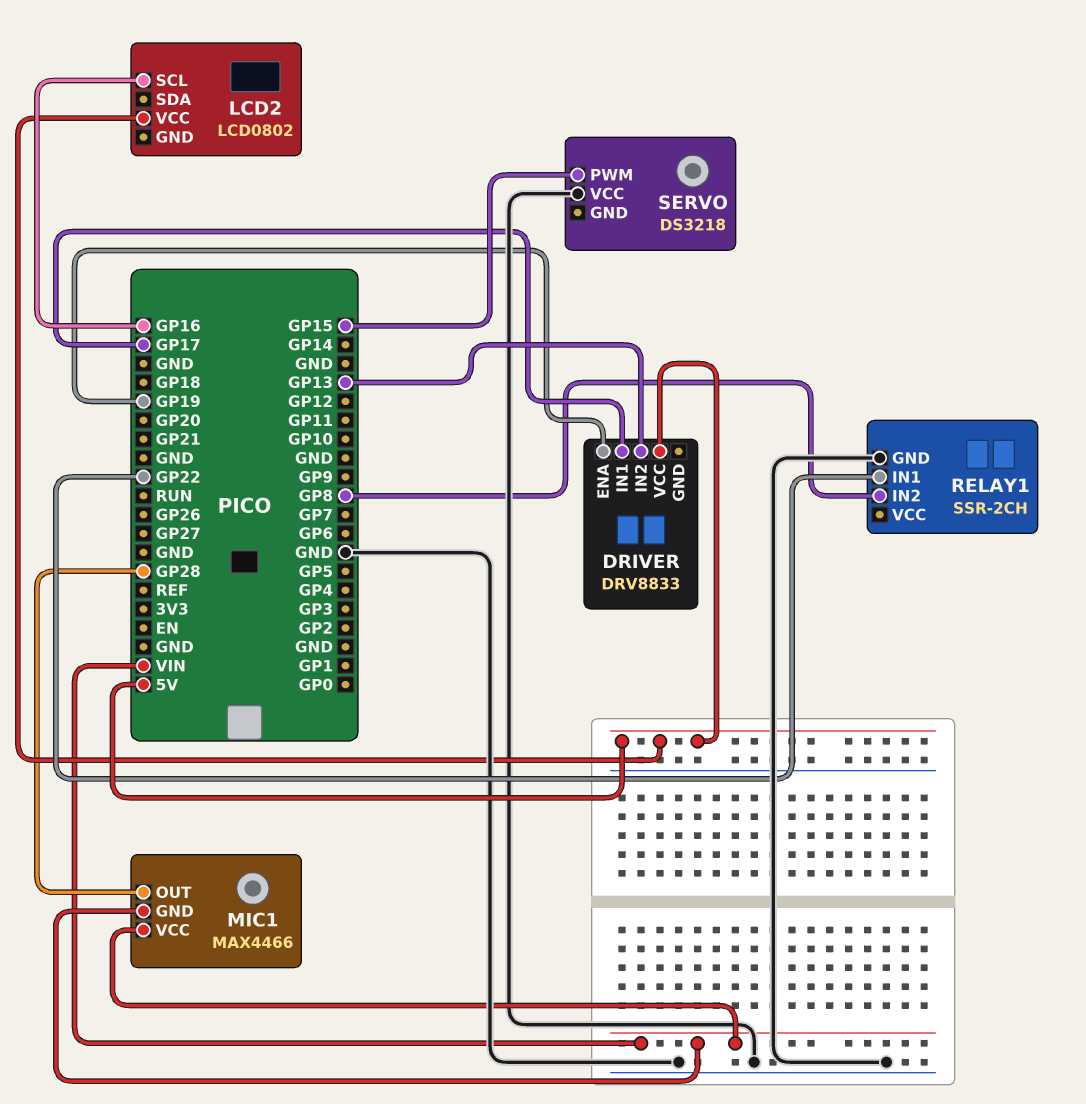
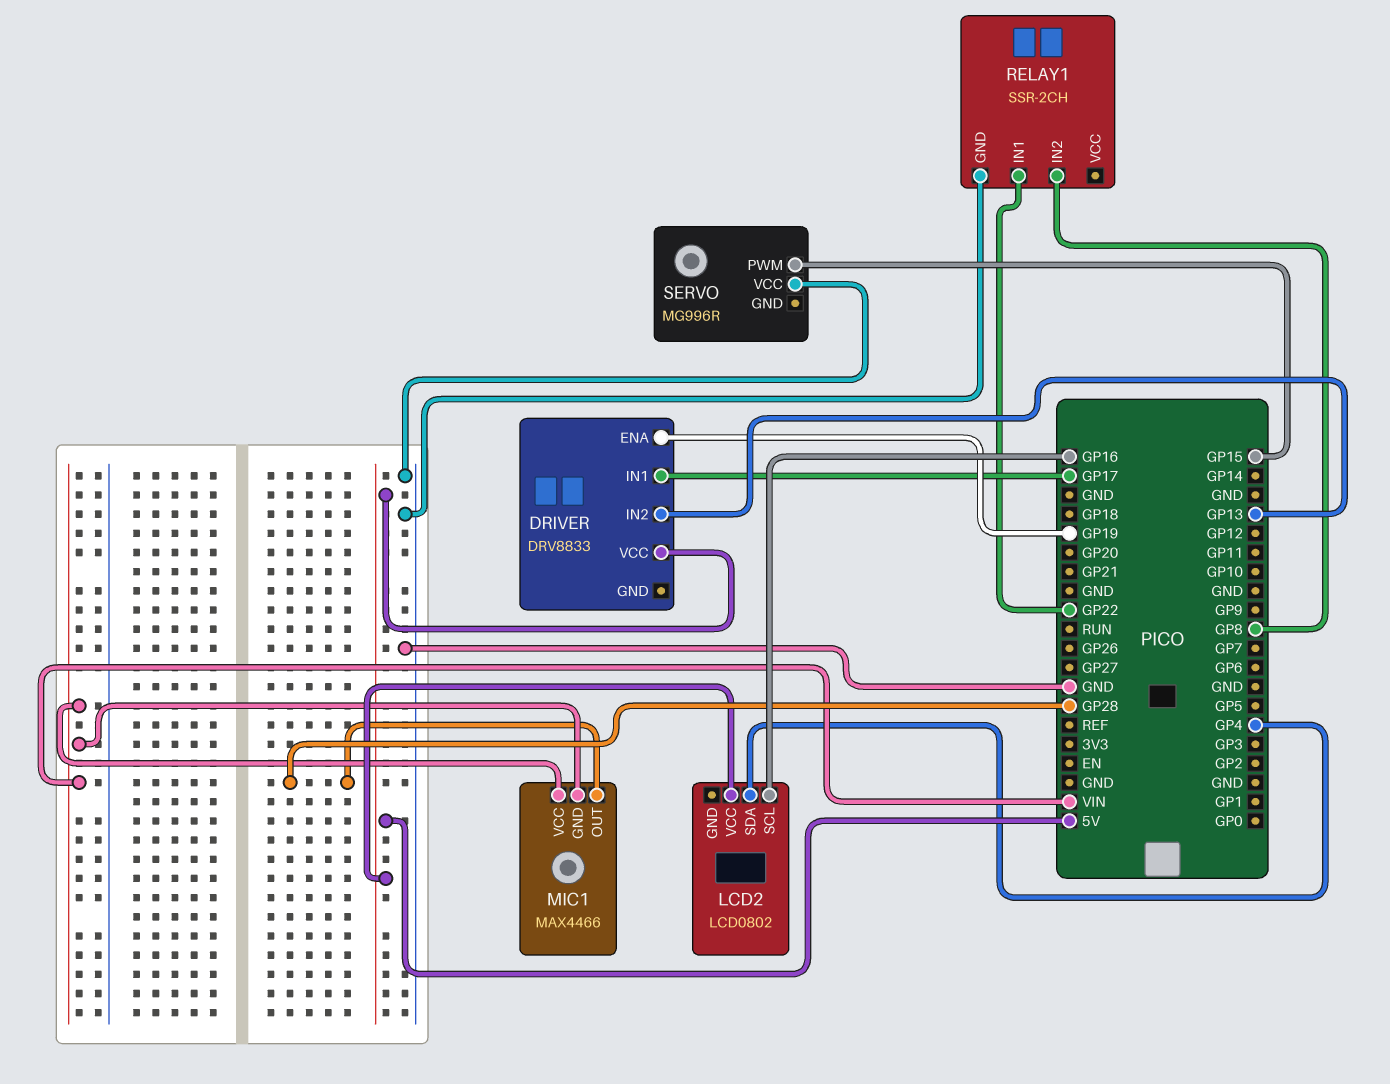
LCD2 pin SDA: none -> GP4
SERVO: DS3218 -> MG996R

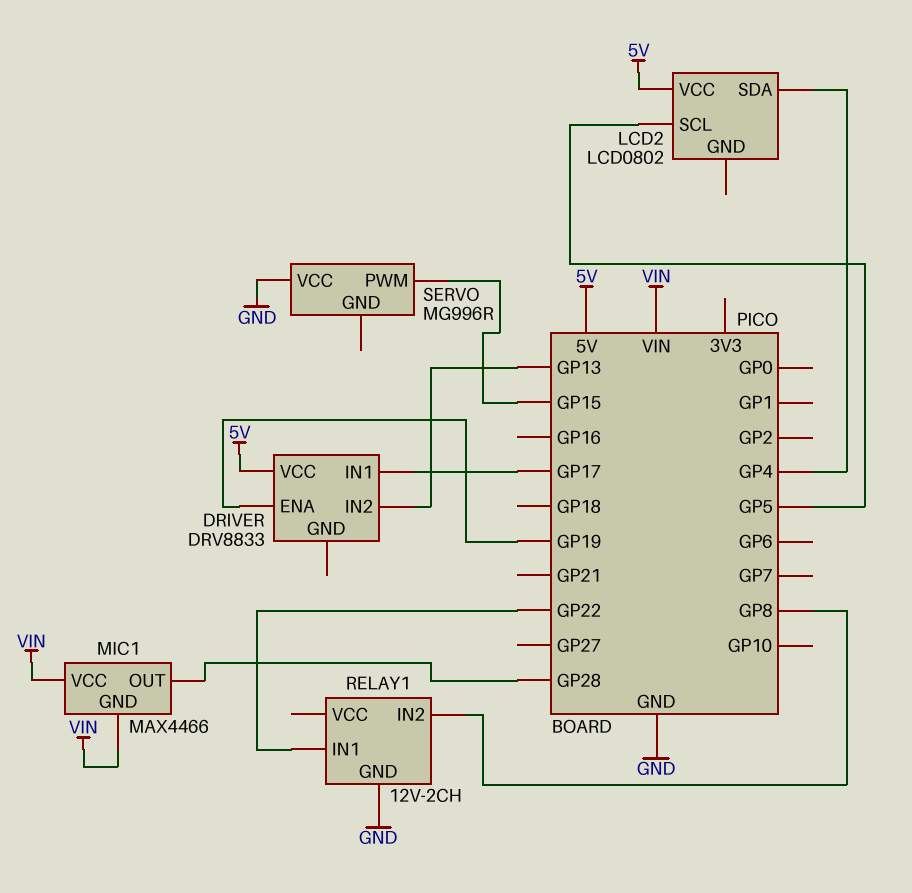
LCD2 pin SCL: GP16 -> GP5
RELAY1: SSR-2CH -> 12V-2CH

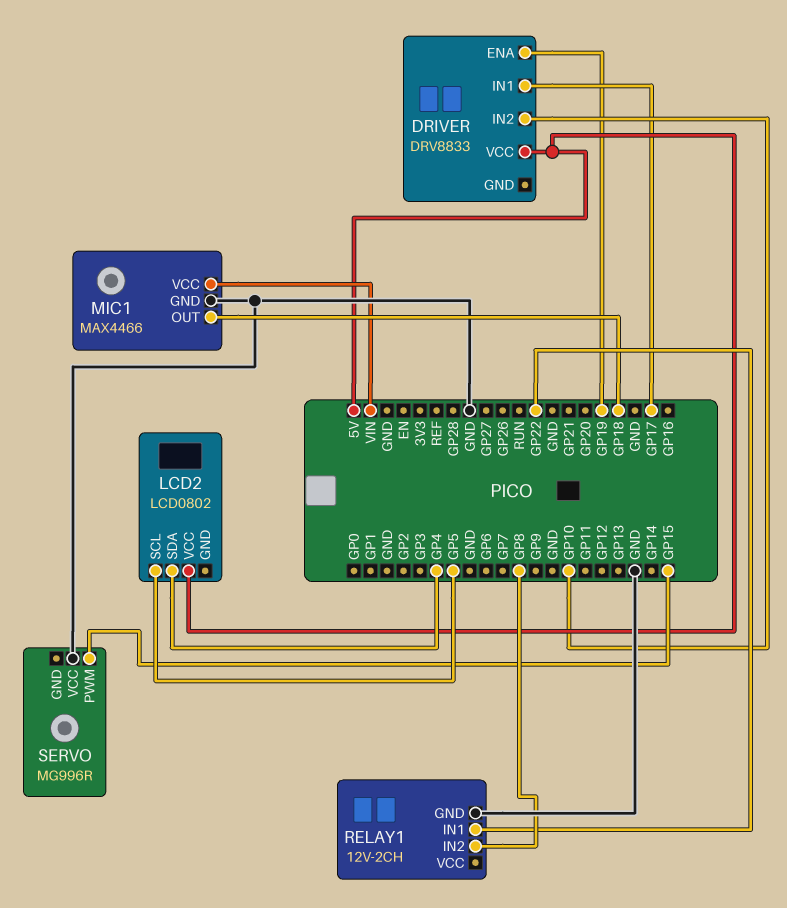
DRIVER pin IN2: GP13 -> GP10
MIC1 pin GND: VIN -> GND
MIC1 pin OUT: GP28 -> GP18

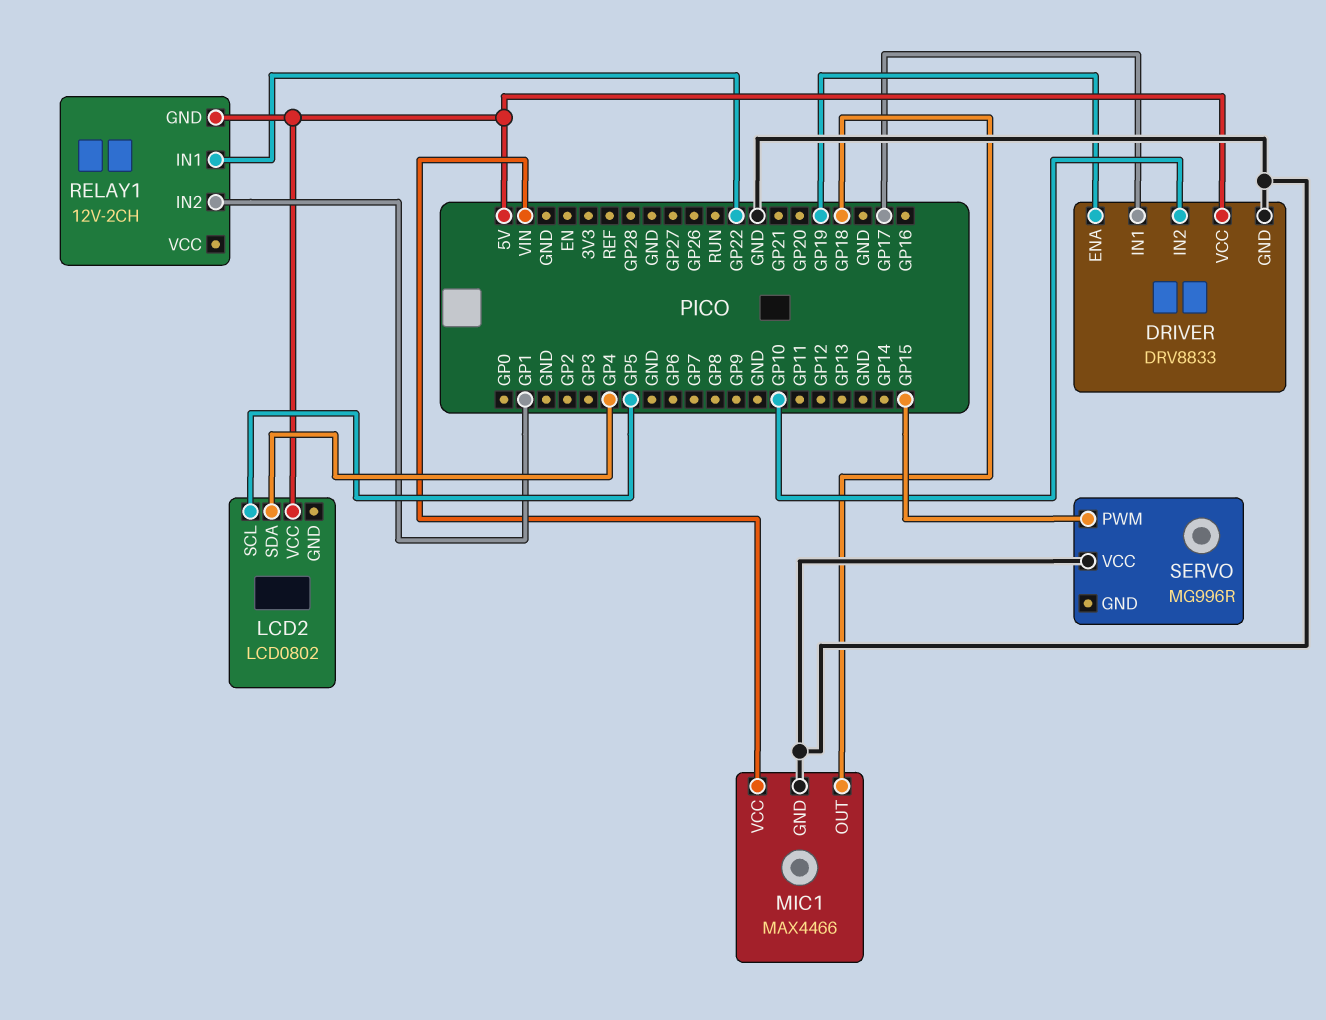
DRIVER pin GND: none -> GND
RELAY1 pin GND: GND -> 5V
RELAY1 pin IN2: GP8 -> GP1

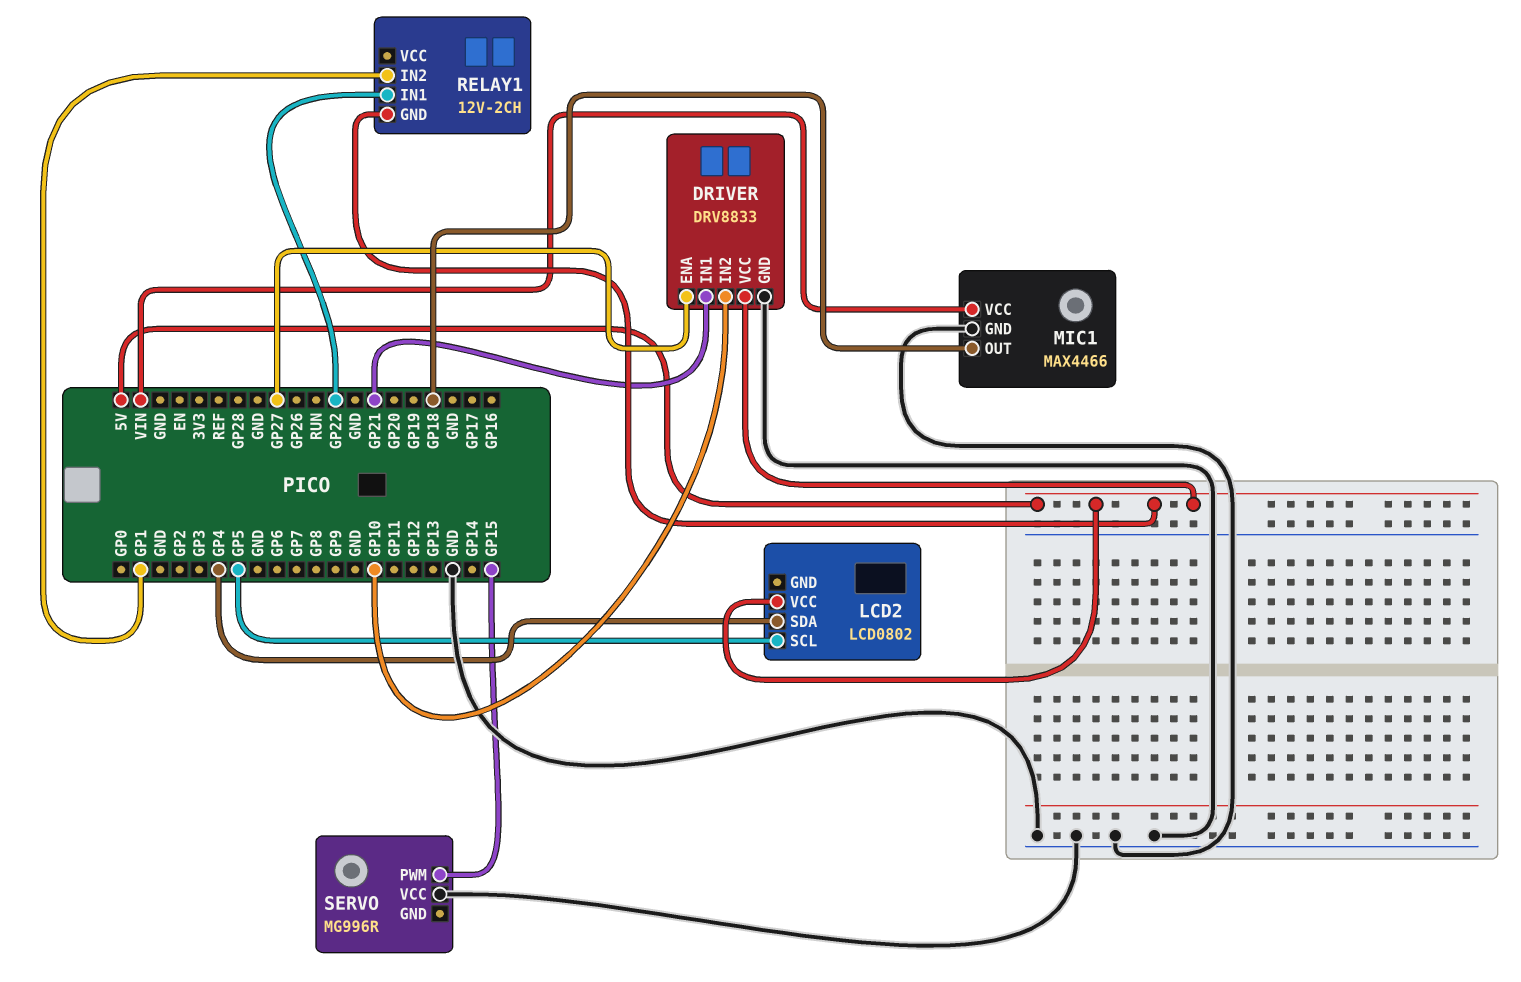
DRIVER pin ENA: GP19 -> GP27
DRIVER pin IN1: GP17 -> GP21

